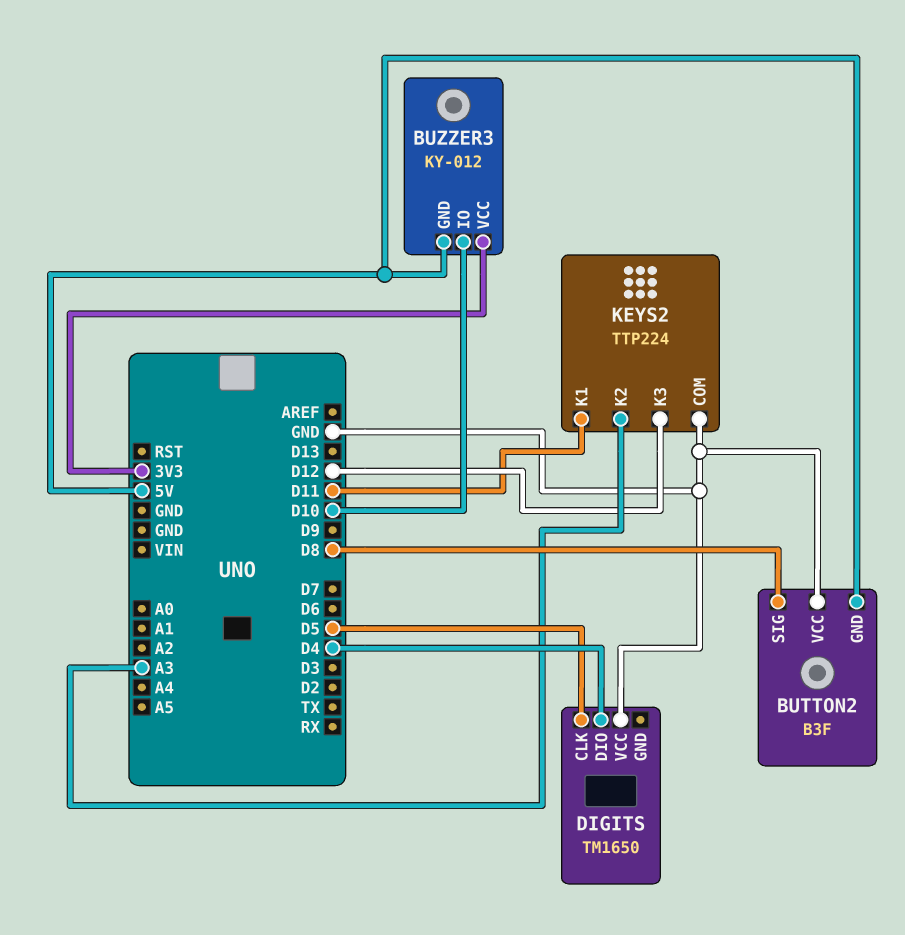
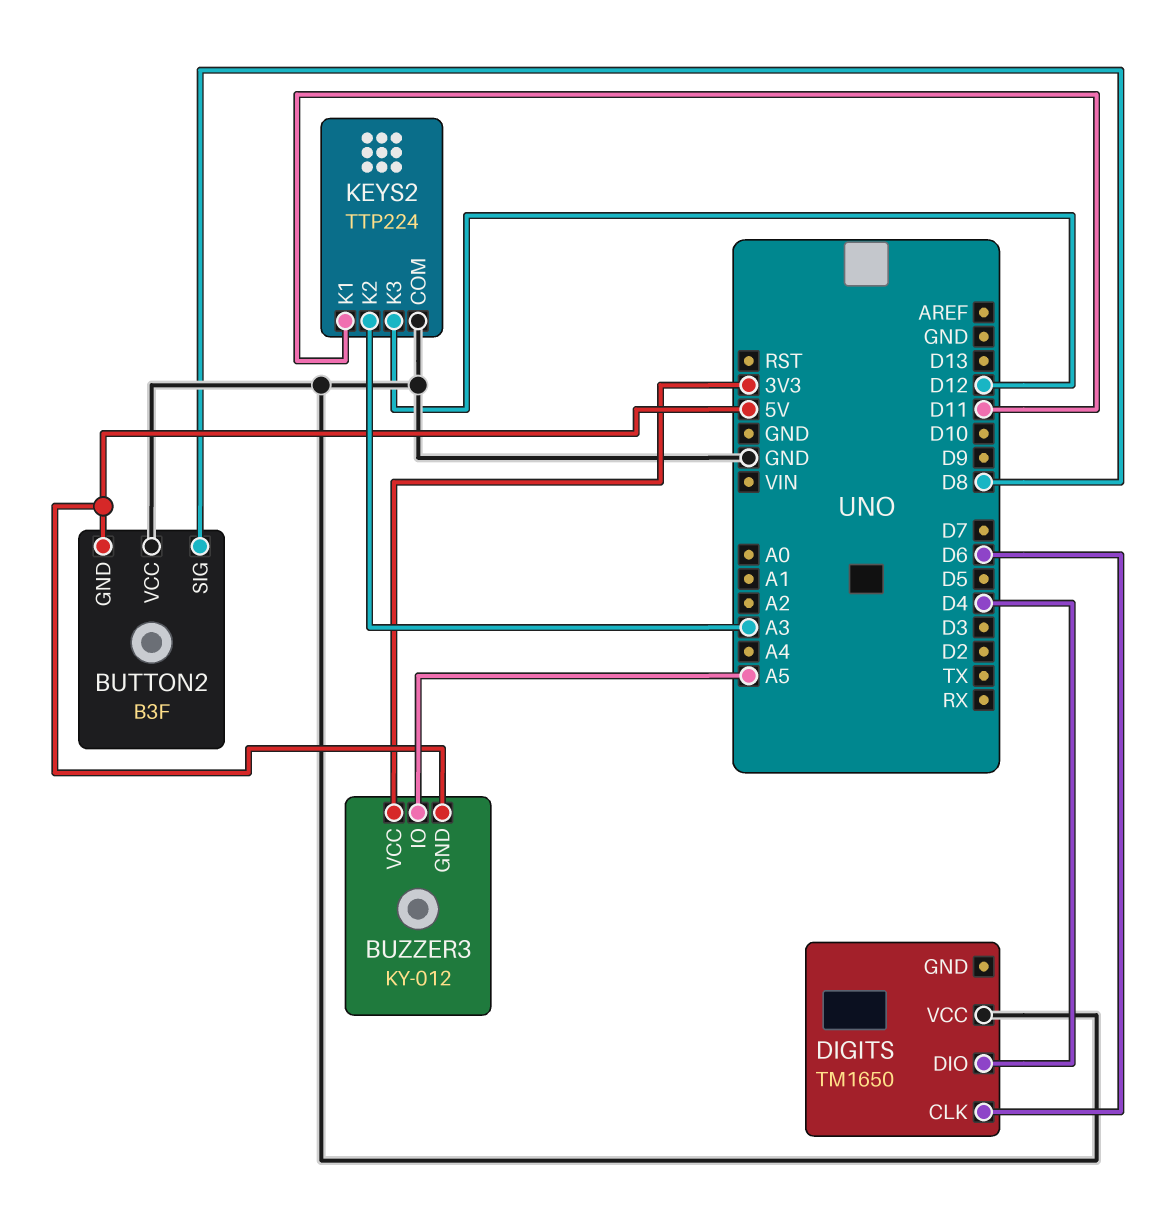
BUZZER3 pin IO: D10 -> A5
DIGITS pin CLK: D5 -> D6

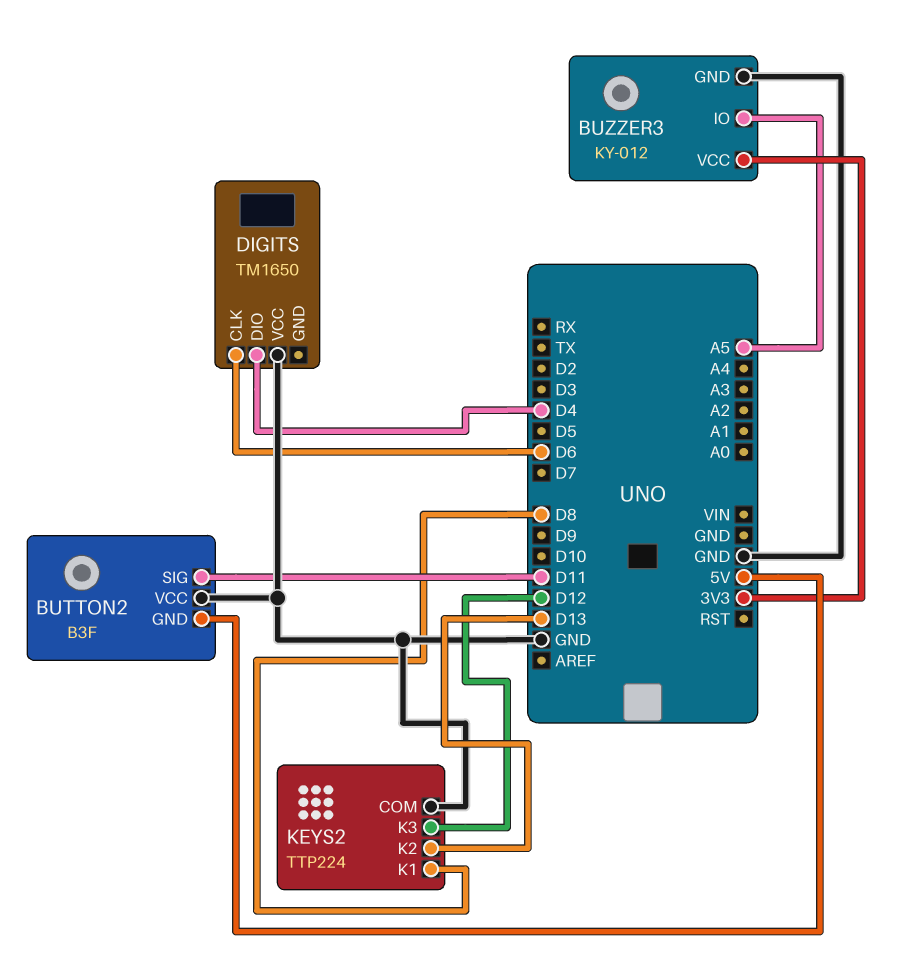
BUTTON2 pin SIG: D8 -> D11
BUZZER3 pin GND: 5V -> GND
KEYS2 pin K1: D11 -> D8
KEYS2 pin K2: A3 -> D13

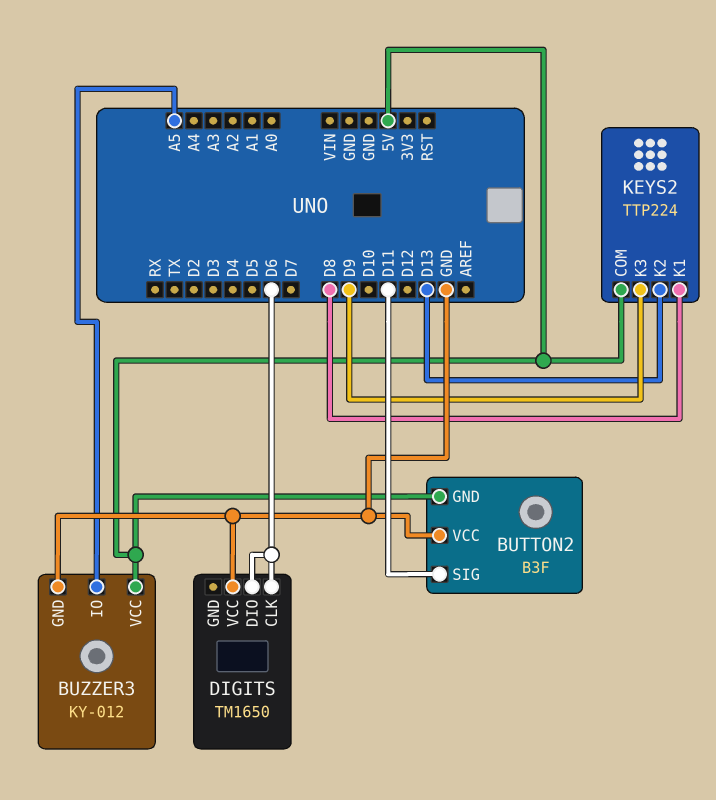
BUZZER3 pin VCC: 3V3 -> 5V
DIGITS pin DIO: D4 -> D6
KEYS2 pin COM: GND -> 5V
KEYS2 pin K3: D12 -> D9

